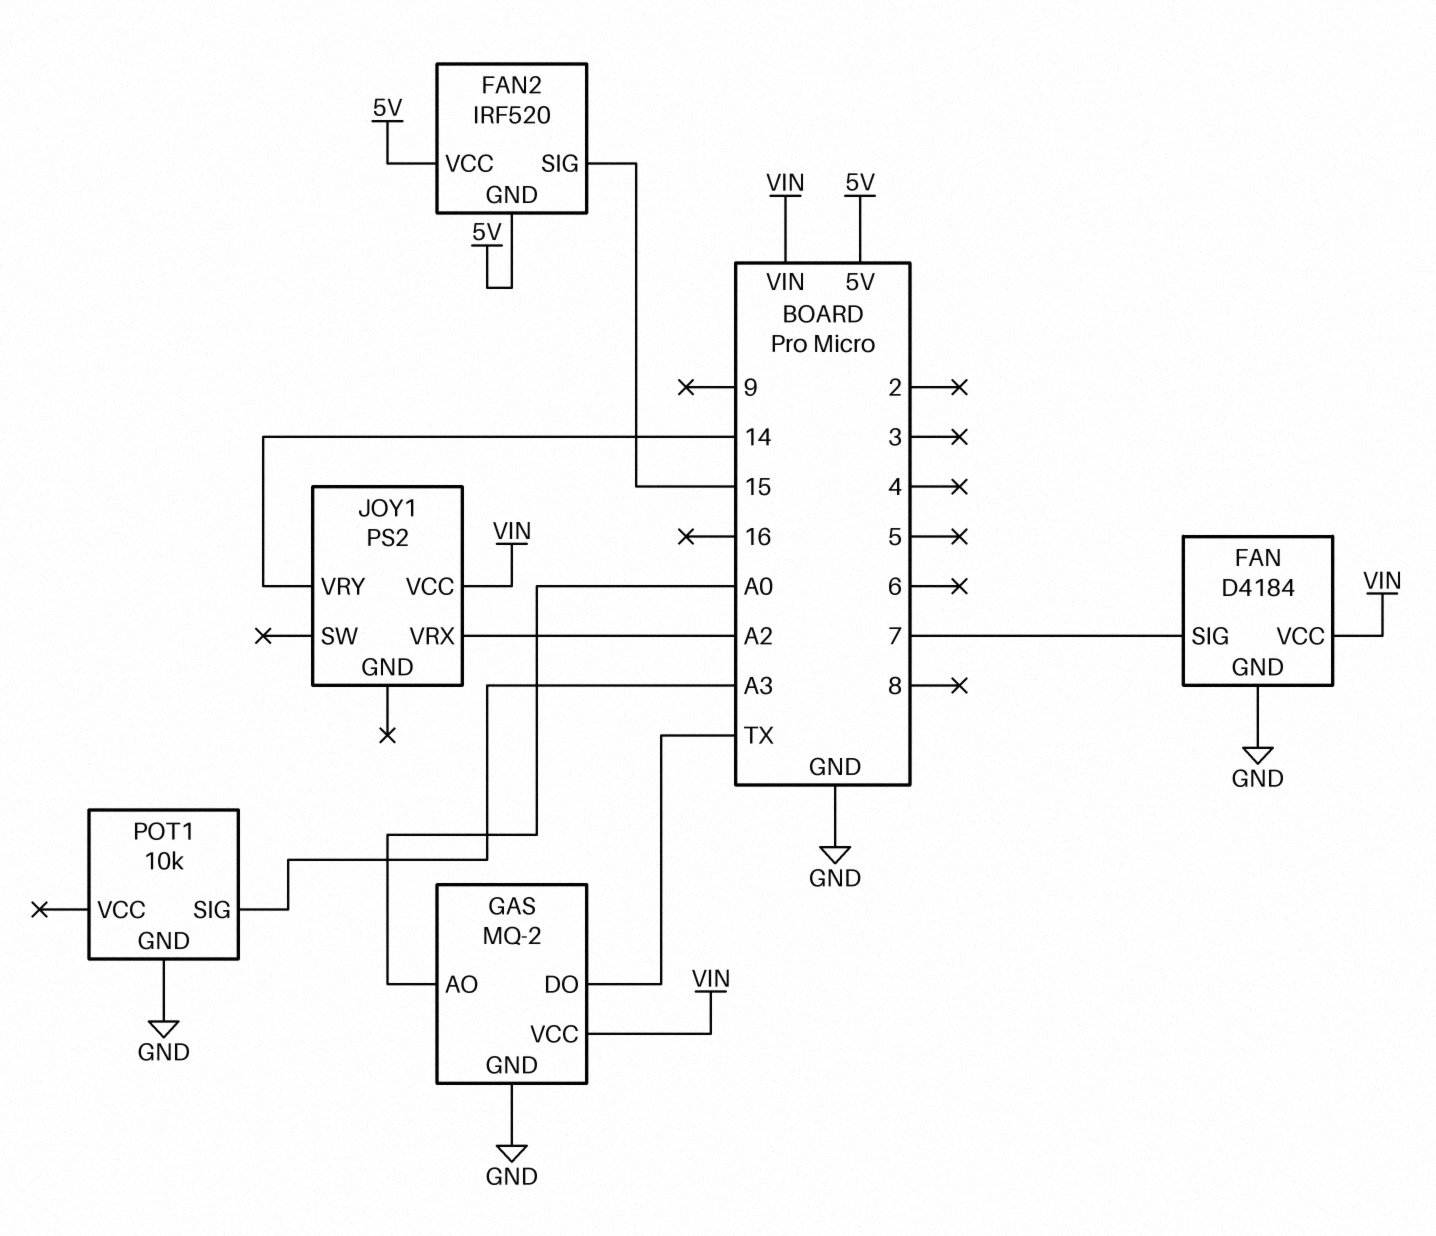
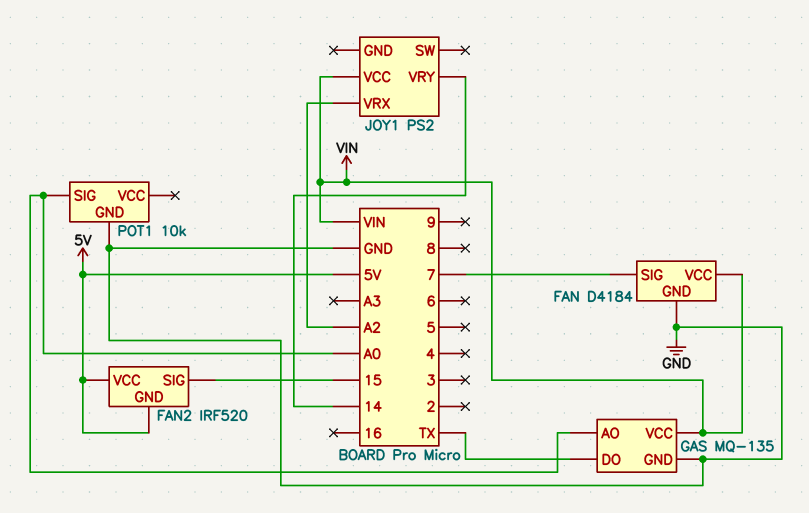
GAS: MQ-2 -> MQ-135
POT1 pin SIG: A3 -> A0

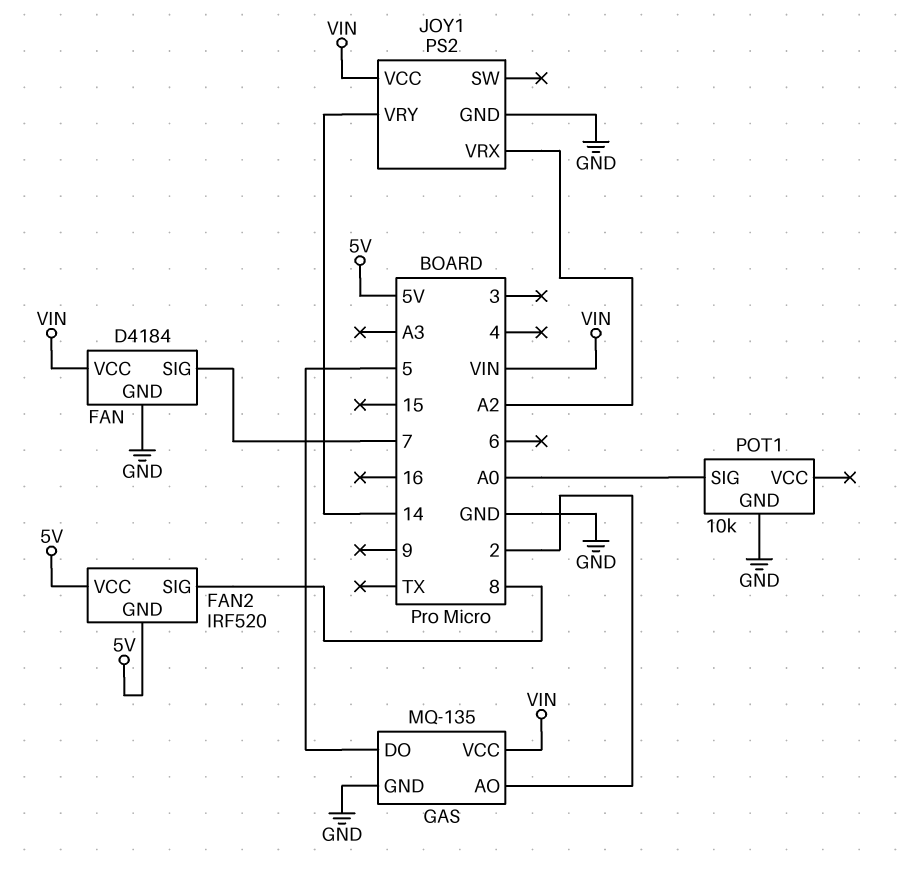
FAN2 pin SIG: 15 -> 8
GAS pin AO: A0 -> 2
GAS pin DO: TX -> 5
JOY1 pin GND: none -> GND

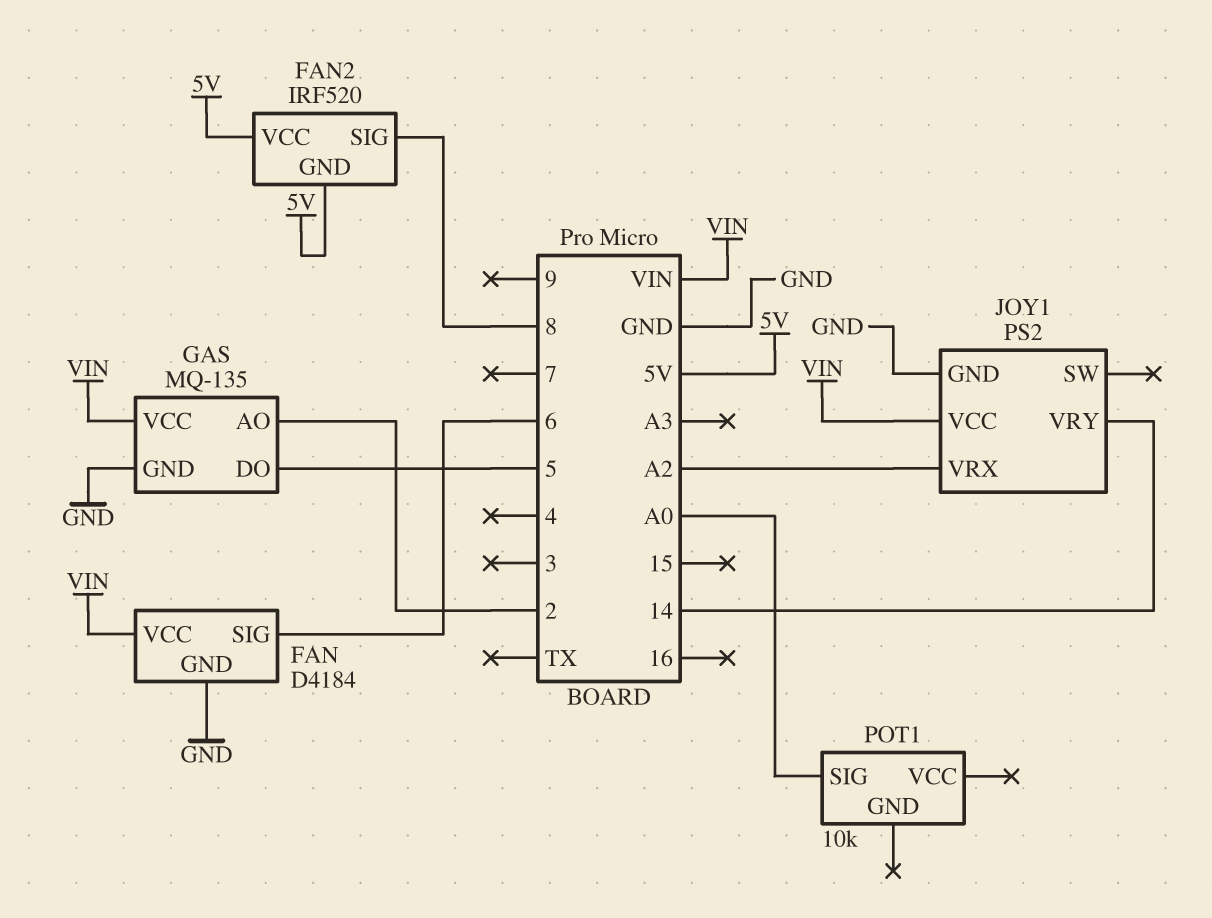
FAN pin SIG: 7 -> 6
POT1 pin GND: GND -> none

